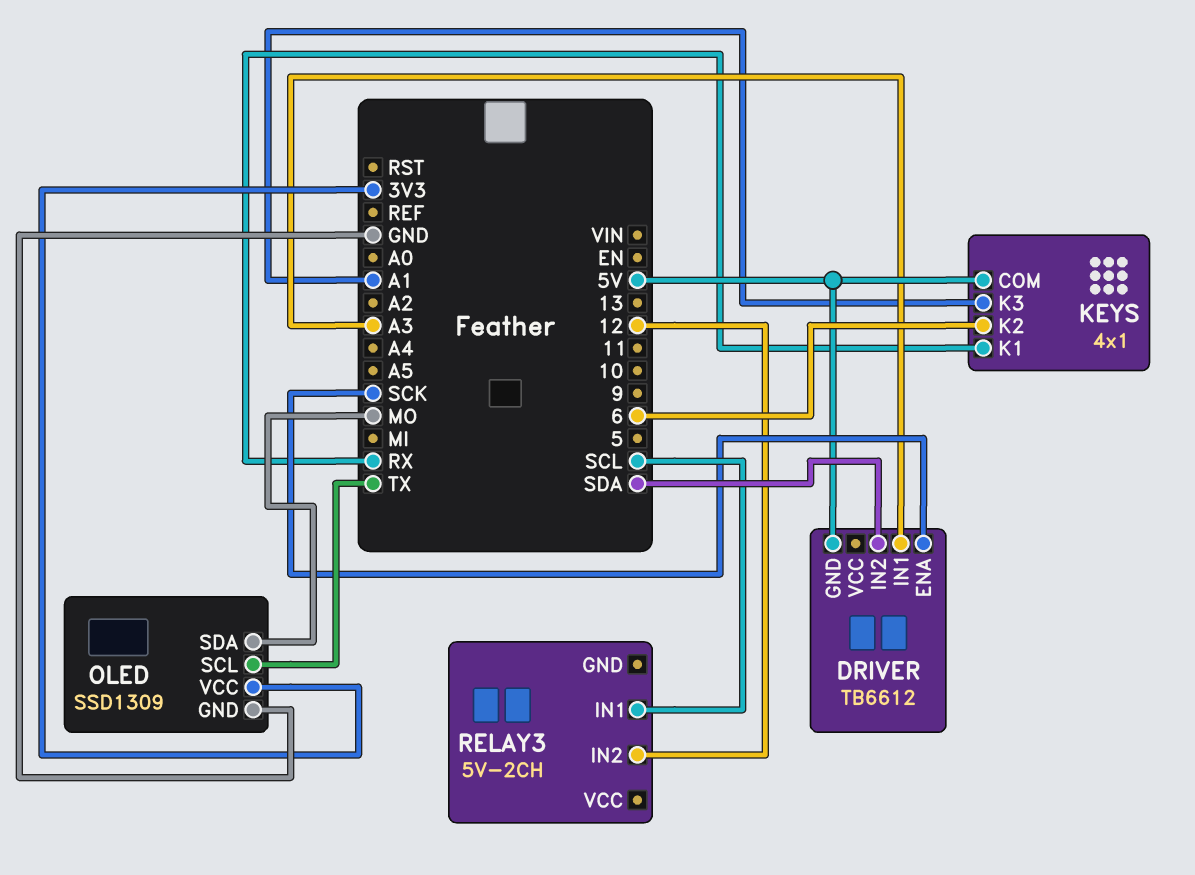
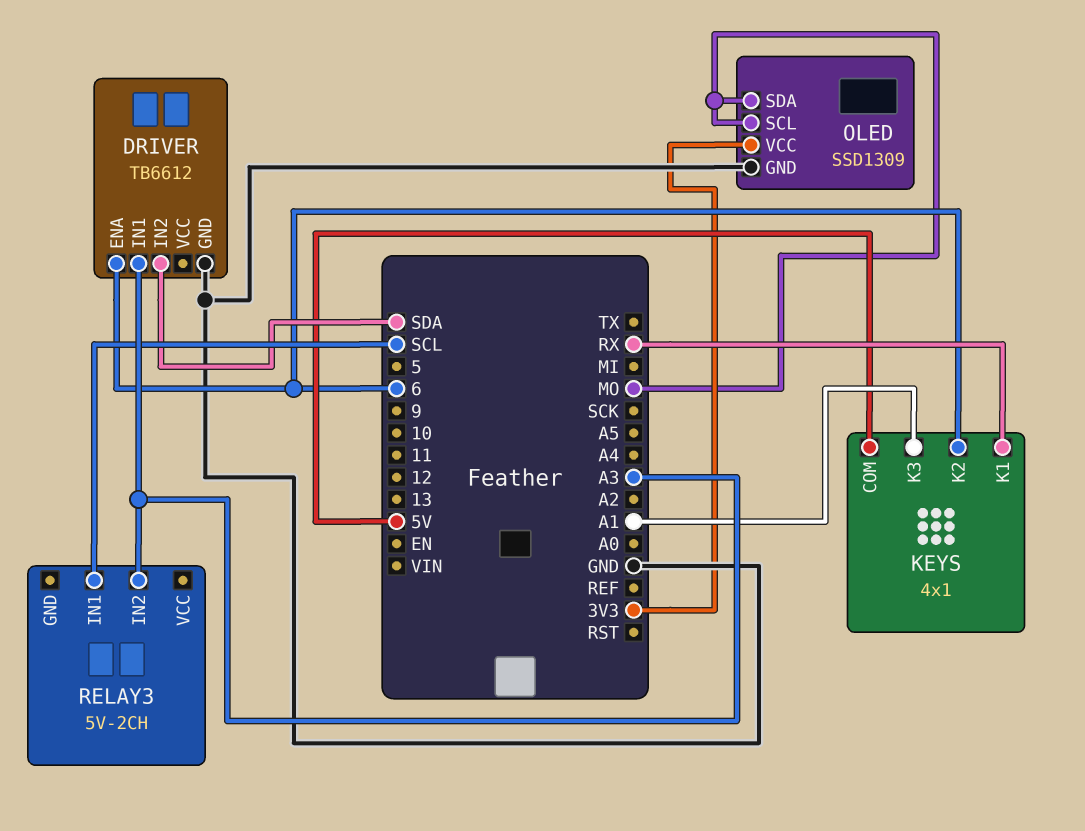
DRIVER pin ENA: SCK -> 6
DRIVER pin GND: 5V -> GND
OLED pin SCL: TX -> MO
RELAY3 pin IN2: 12 -> A3

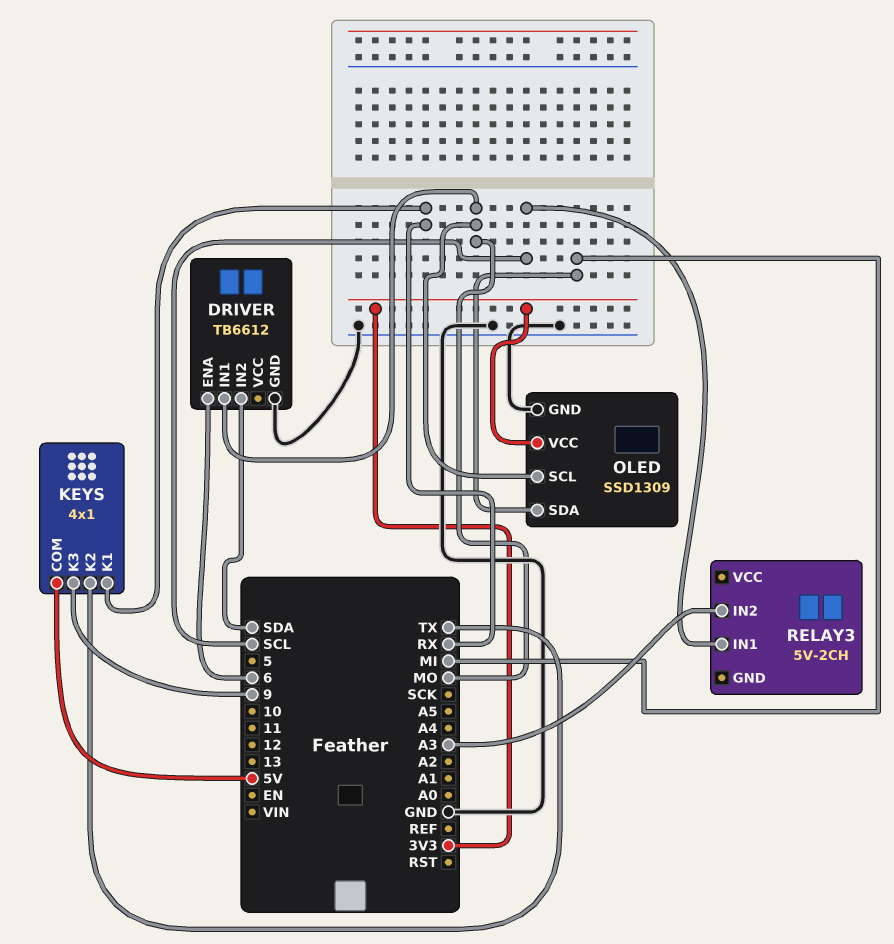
DRIVER pin IN1: A3 -> MO
KEYS pin K2: 6 -> TX
KEYS pin K3: A1 -> 9
OLED pin SDA: MO -> MI

